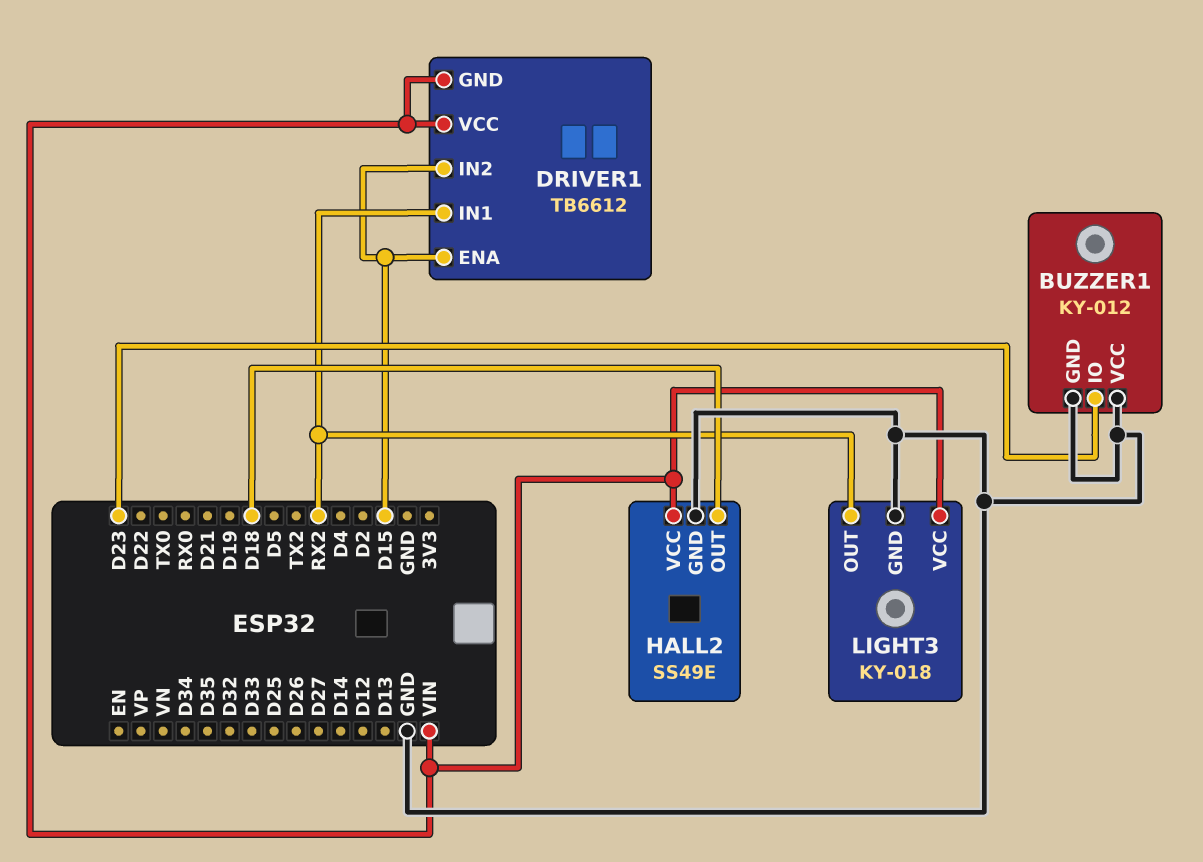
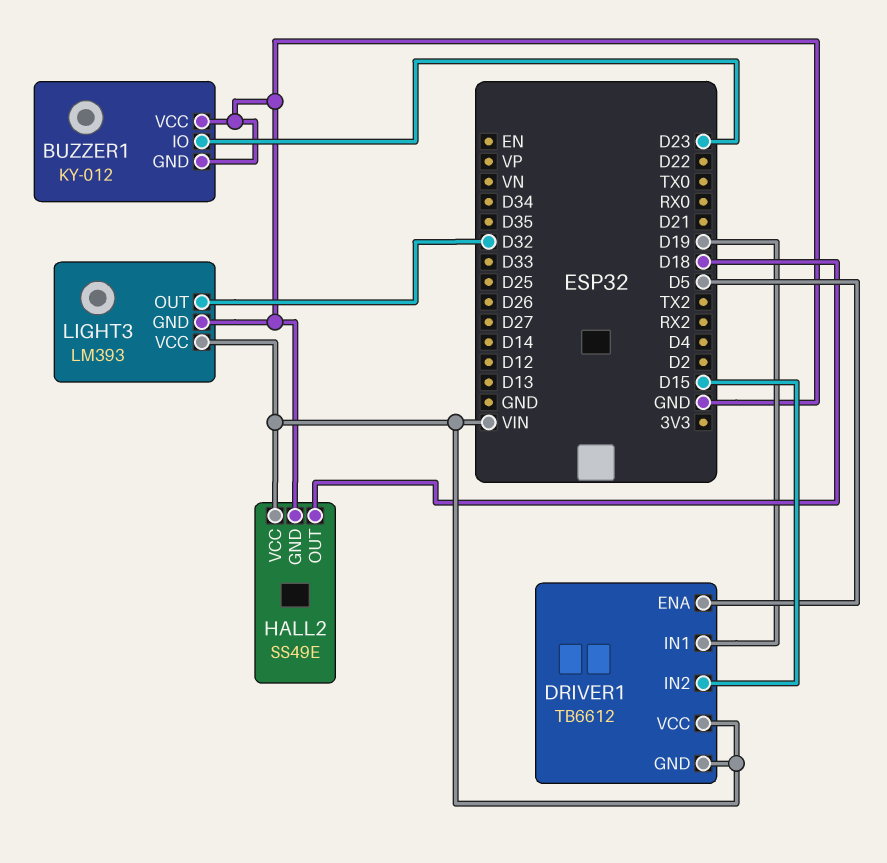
DRIVER1 pin ENA: D15 -> D5
DRIVER1 pin IN1: RX2 -> D19
LIGHT3: KY-018 -> LM393
LIGHT3 pin OUT: RX2 -> D32

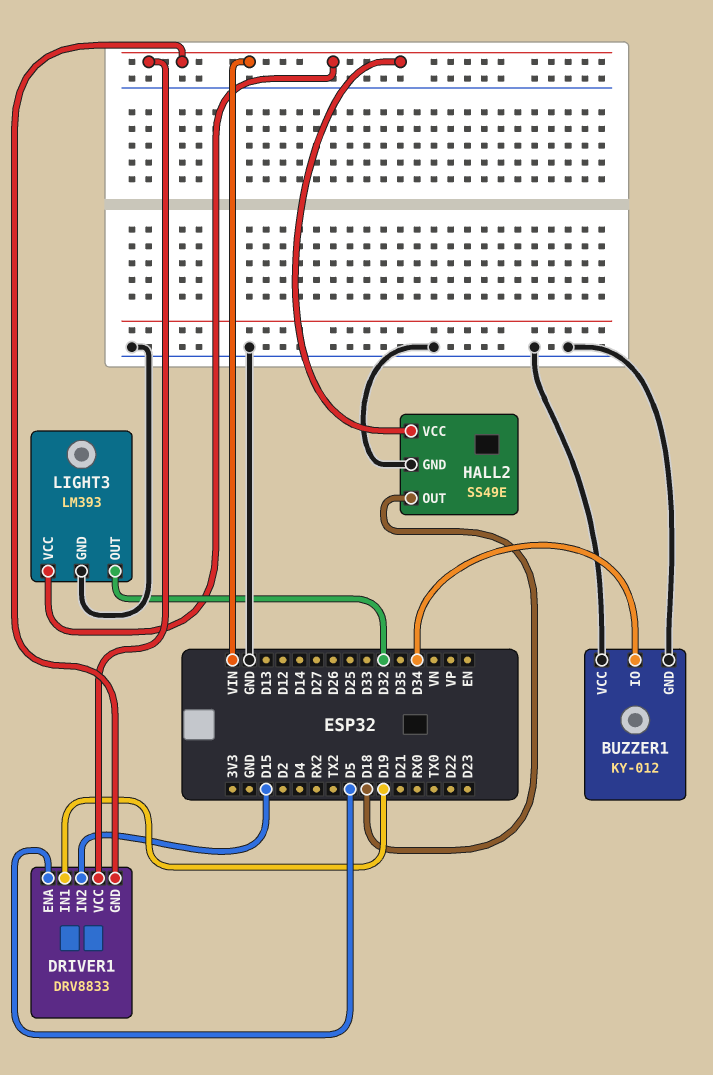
BUZZER1 pin IO: D23 -> D34
DRIVER1: TB6612 -> DRV8833

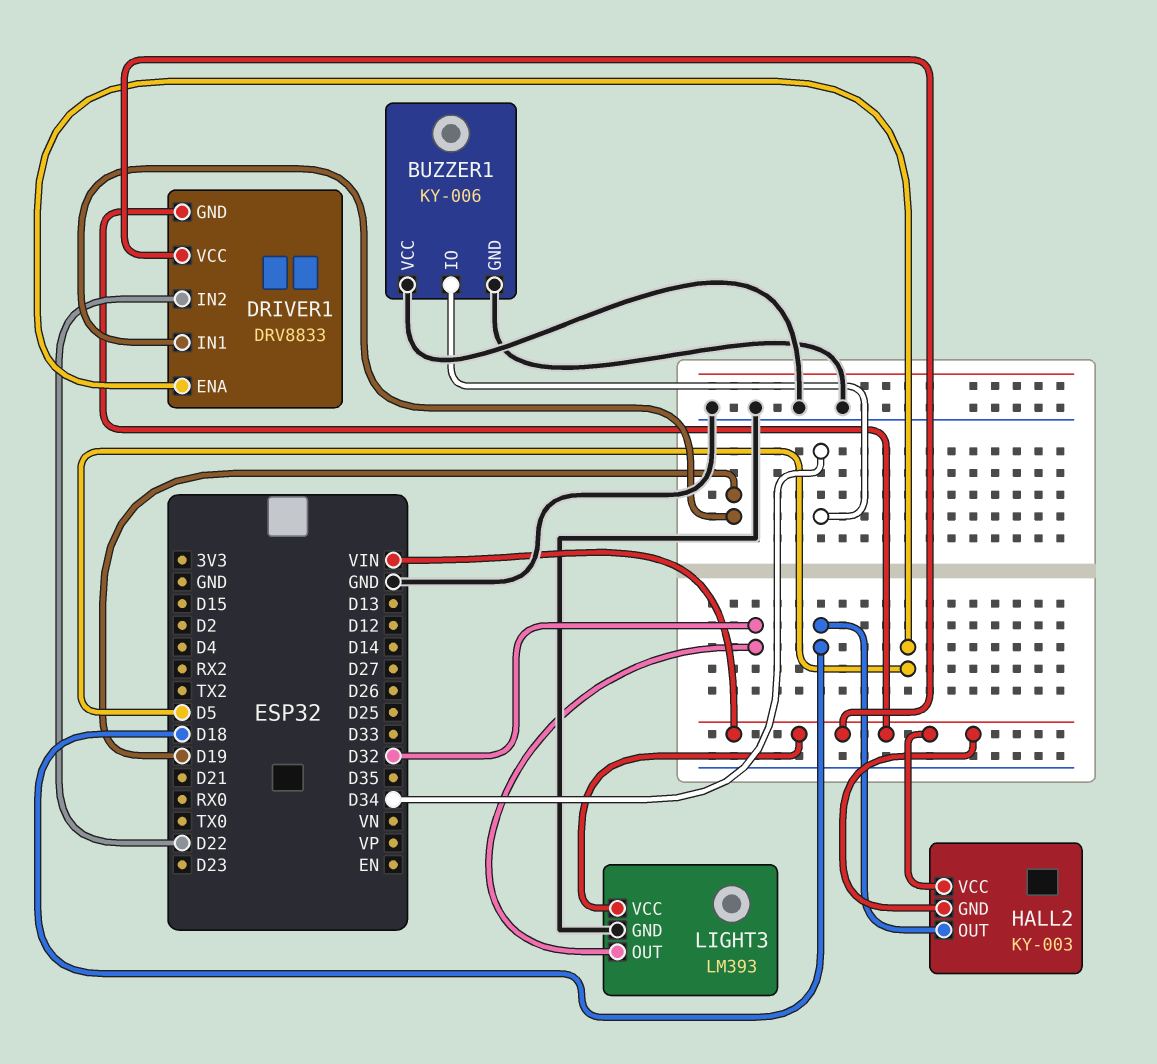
BUZZER1: KY-012 -> KY-006
DRIVER1 pin IN2: D15 -> D22
HALL2: SS49E -> KY-003
HALL2 pin GND: GND -> VIN

